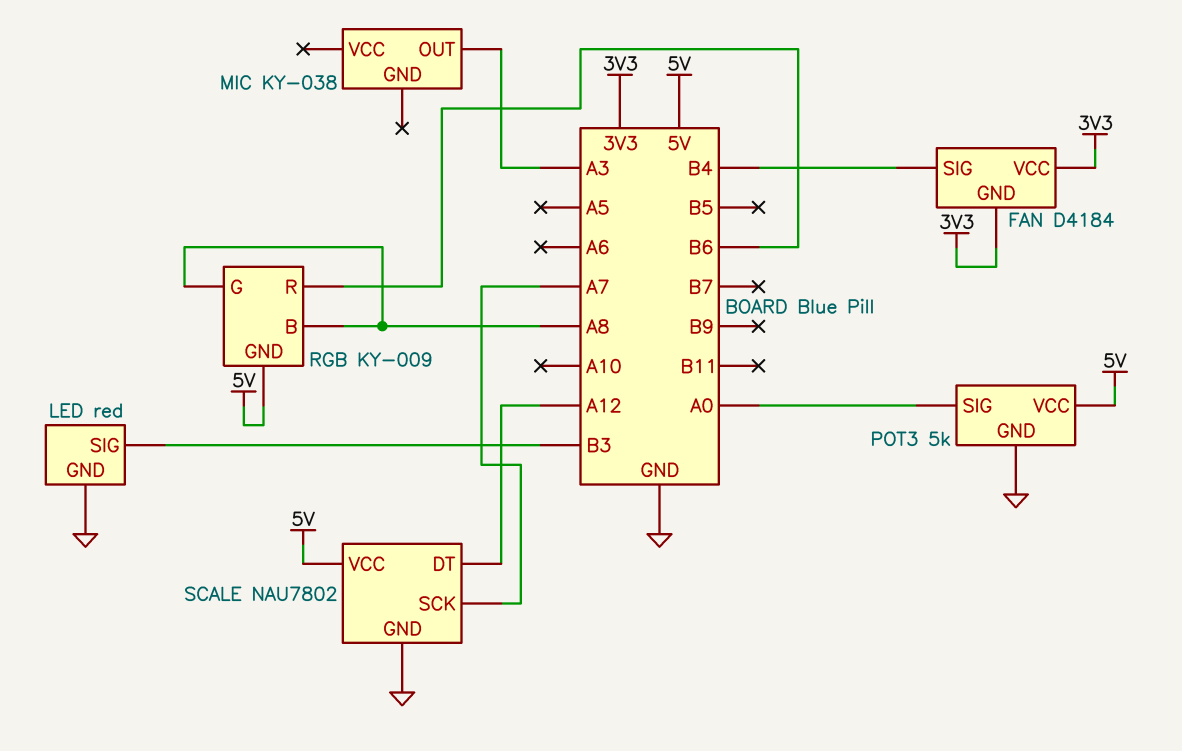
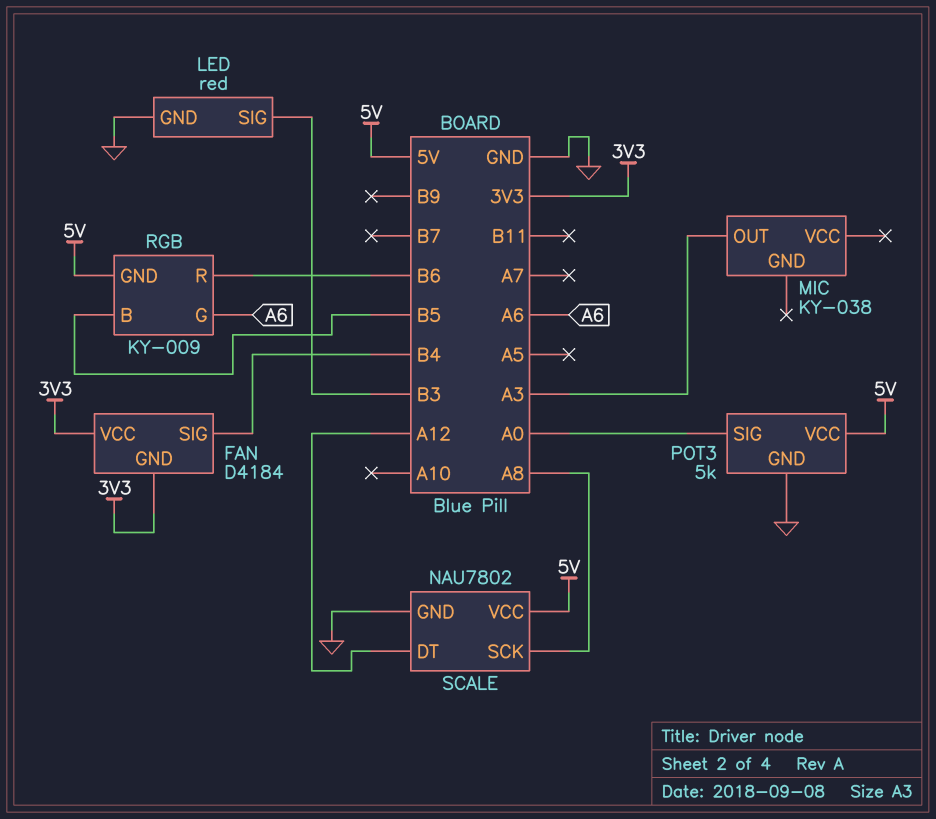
RGB pin B: A8 -> B5
RGB pin G: A8 -> A6
SCALE pin SCK: A7 -> A8

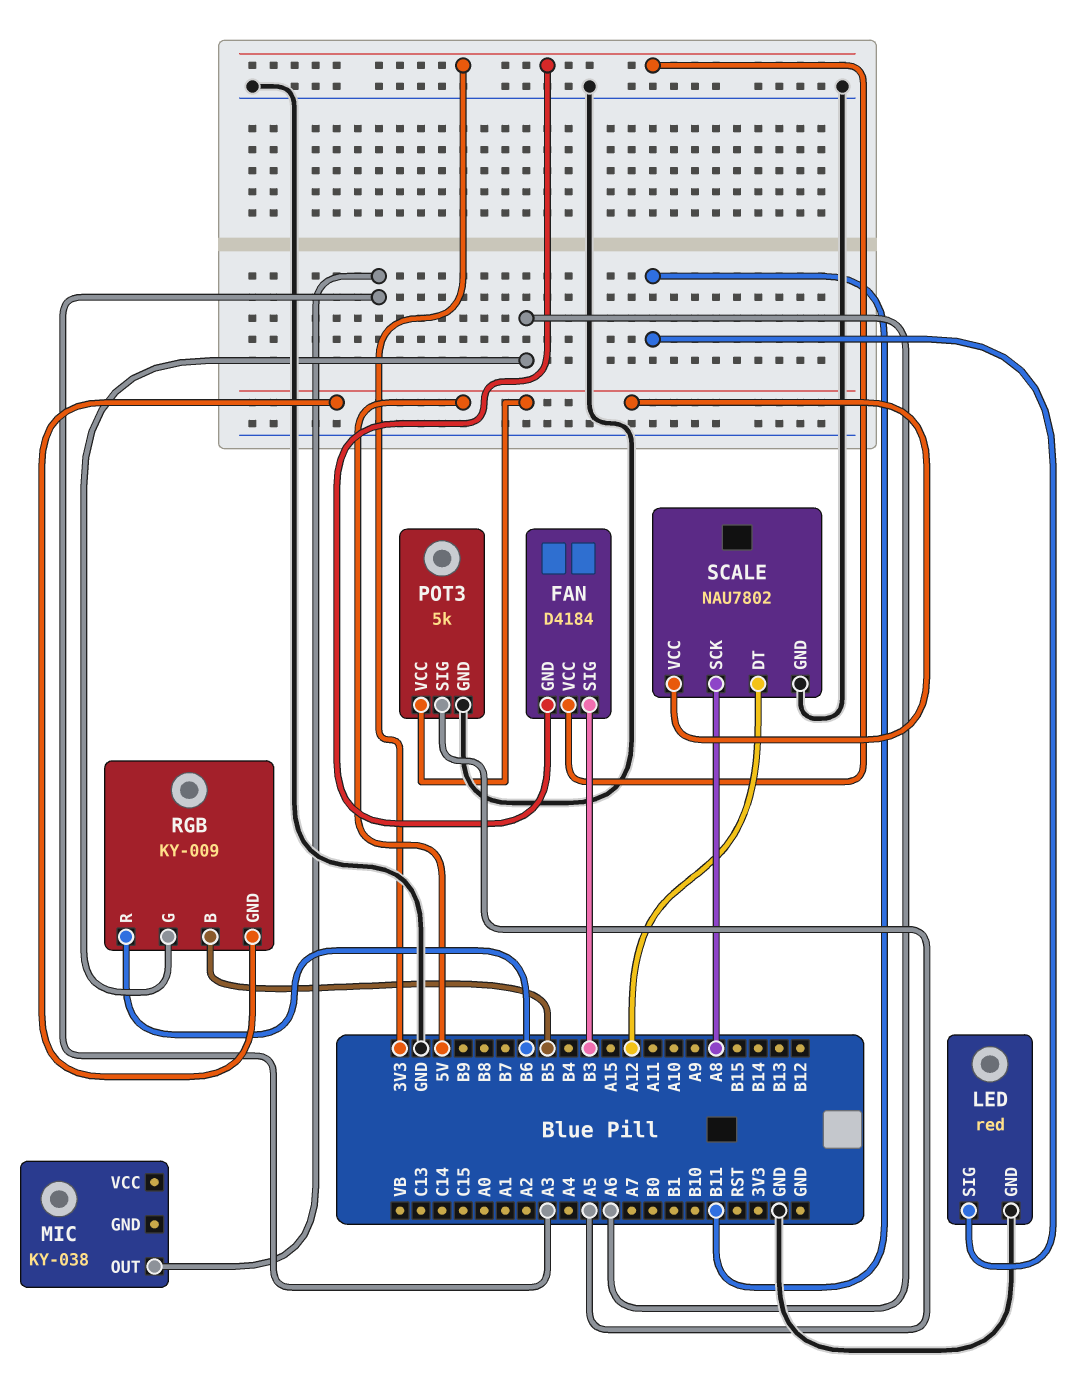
FAN pin SIG: B4 -> B3
LED pin SIG: B3 -> B11
POT3 pin SIG: A0 -> A5

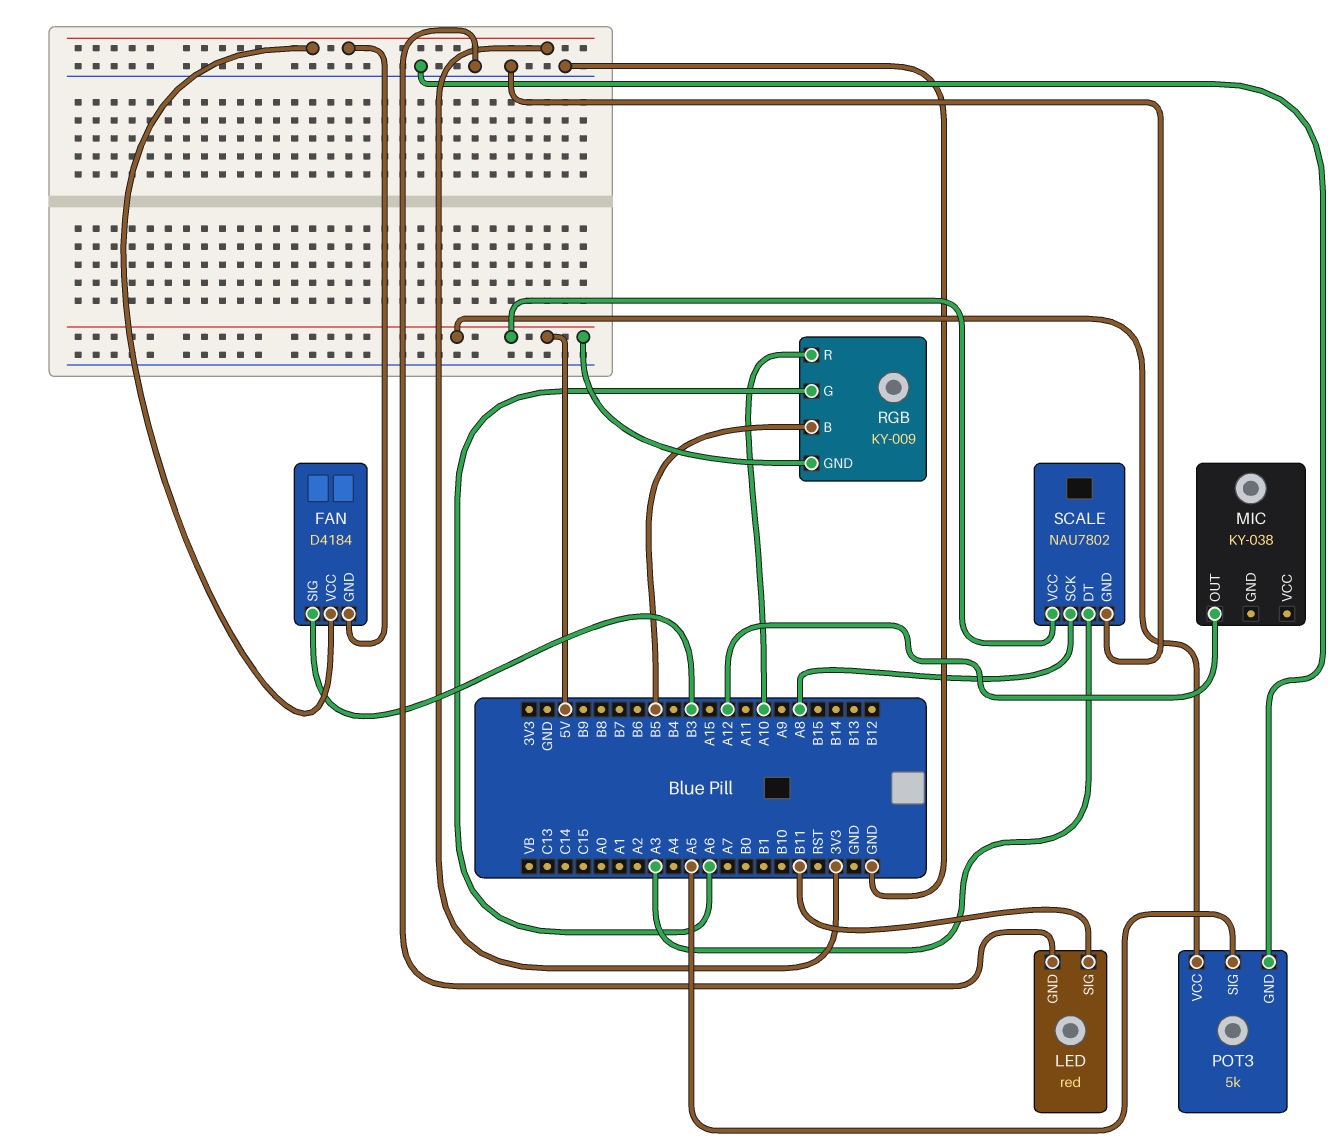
MIC pin OUT: A3 -> A12
RGB pin R: B6 -> A10
SCALE pin DT: A12 -> A3

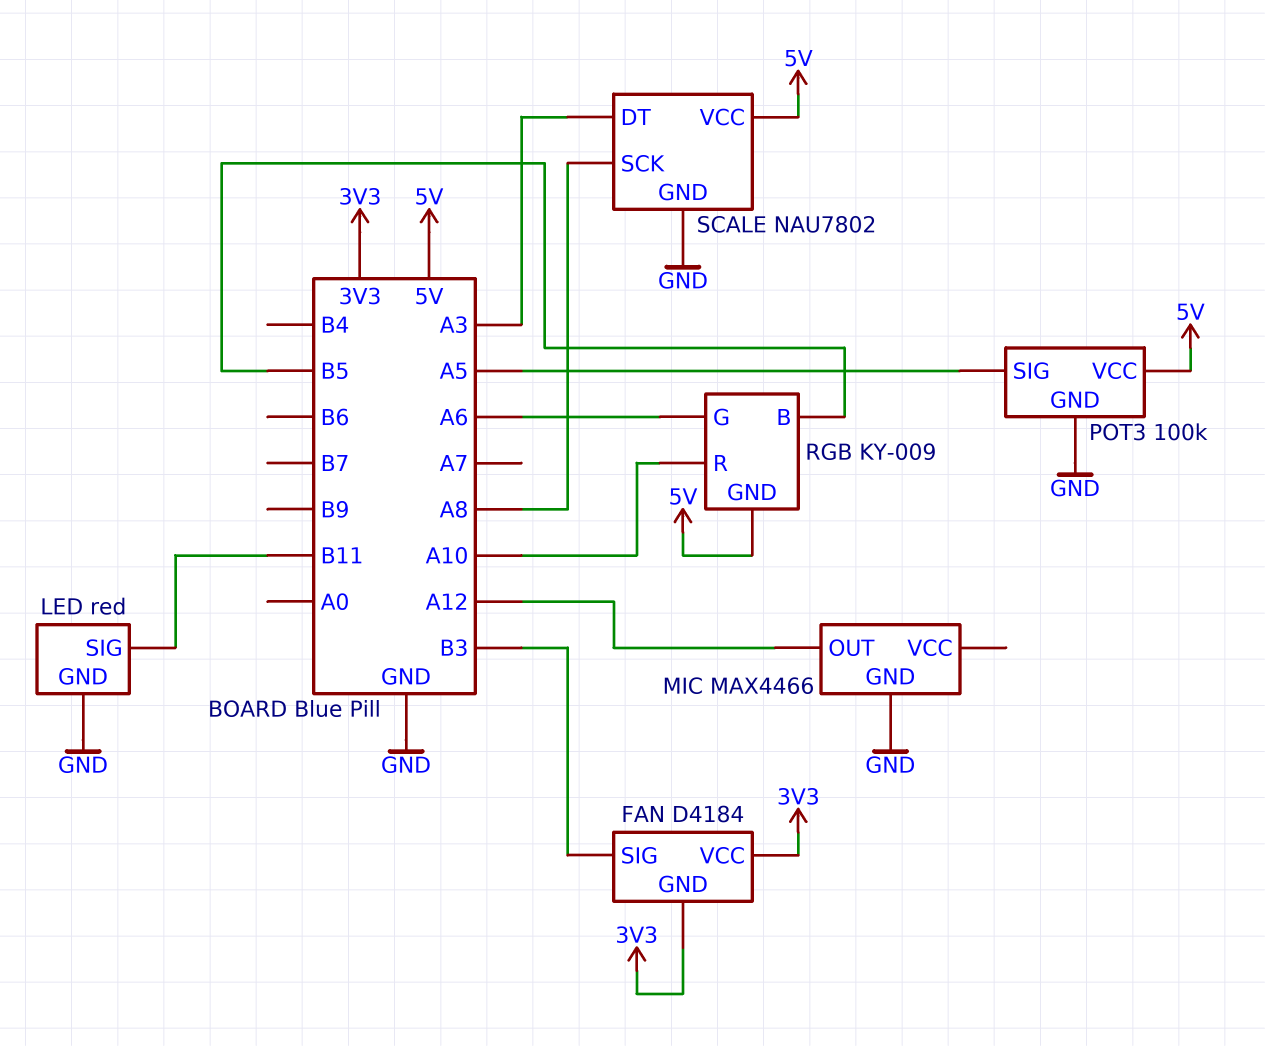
MIC: KY-038 -> MAX4466
MIC pin GND: none -> GND
POT3: 5k -> 100k

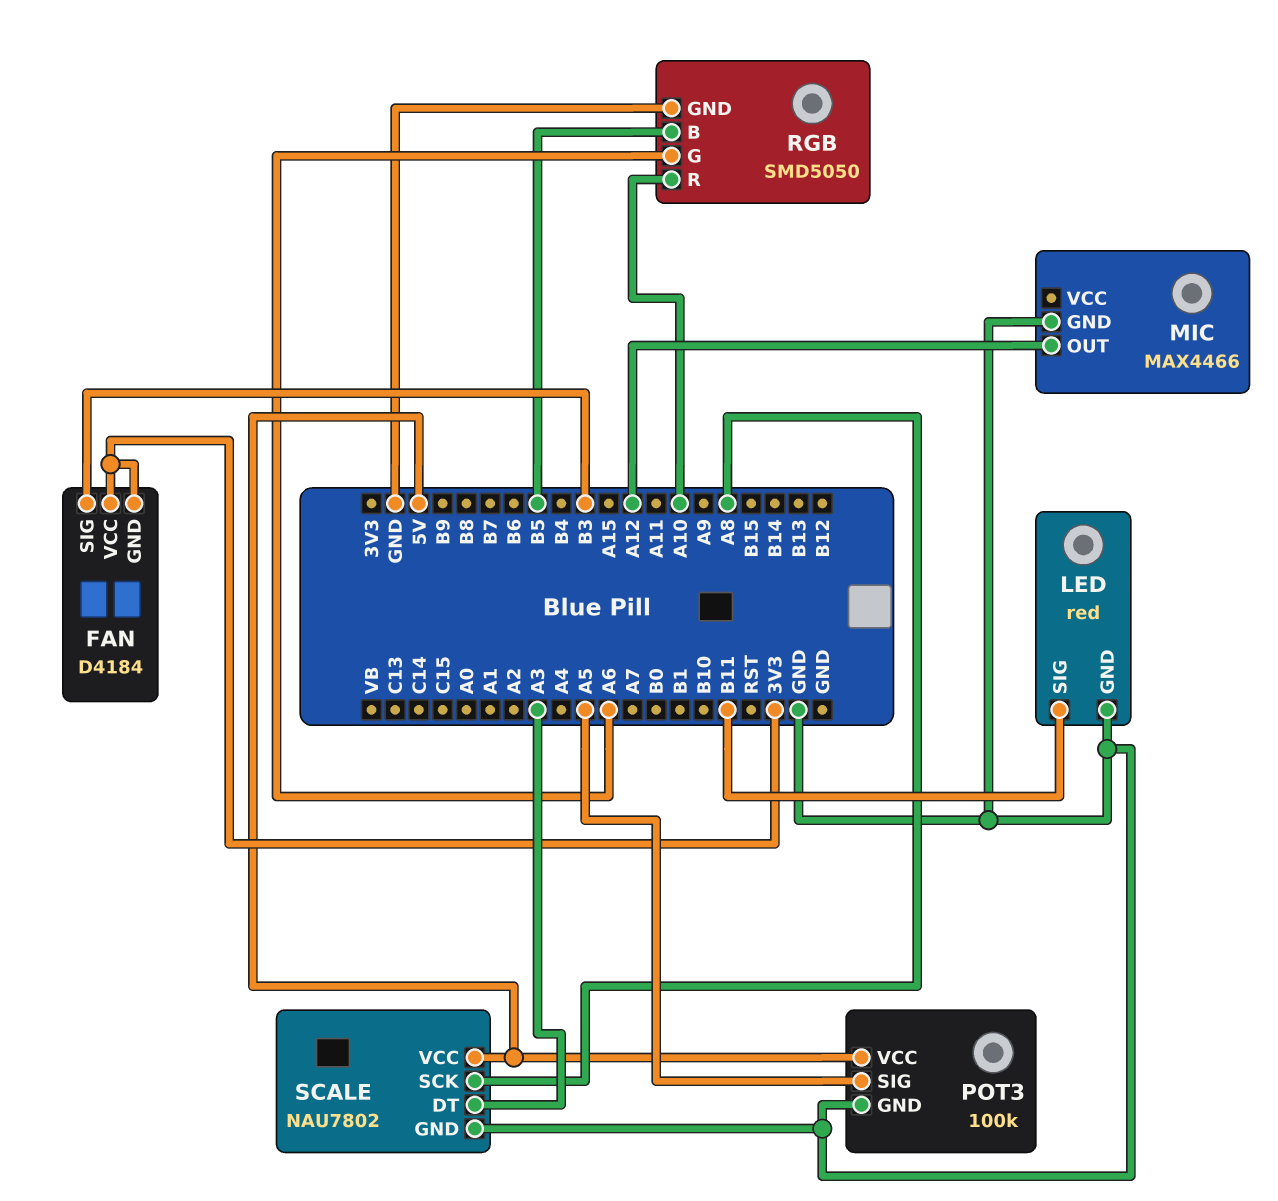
RGB: KY-009 -> SMD5050
RGB pin GND: 5V -> GND

